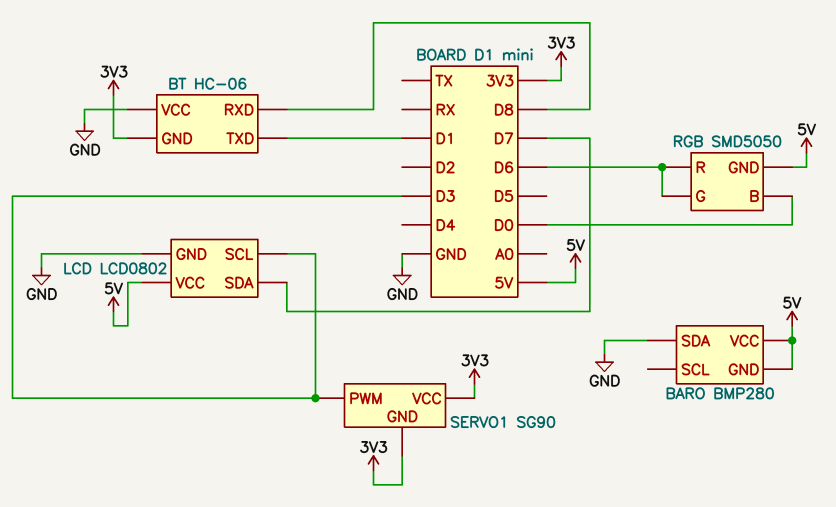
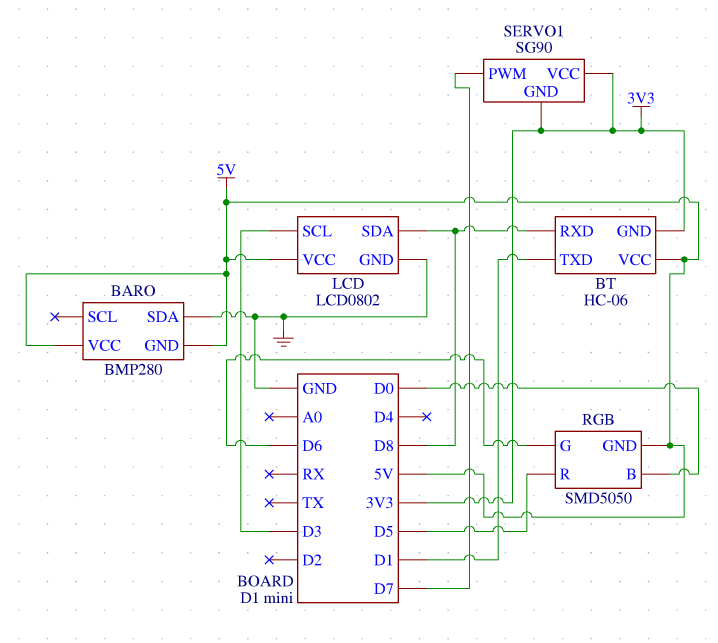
BT pin VCC: GND -> 5V
LCD pin SDA: D7 -> D8
RGB pin R: D6 -> D5
SERVO1 pin PWM: D3 -> D7

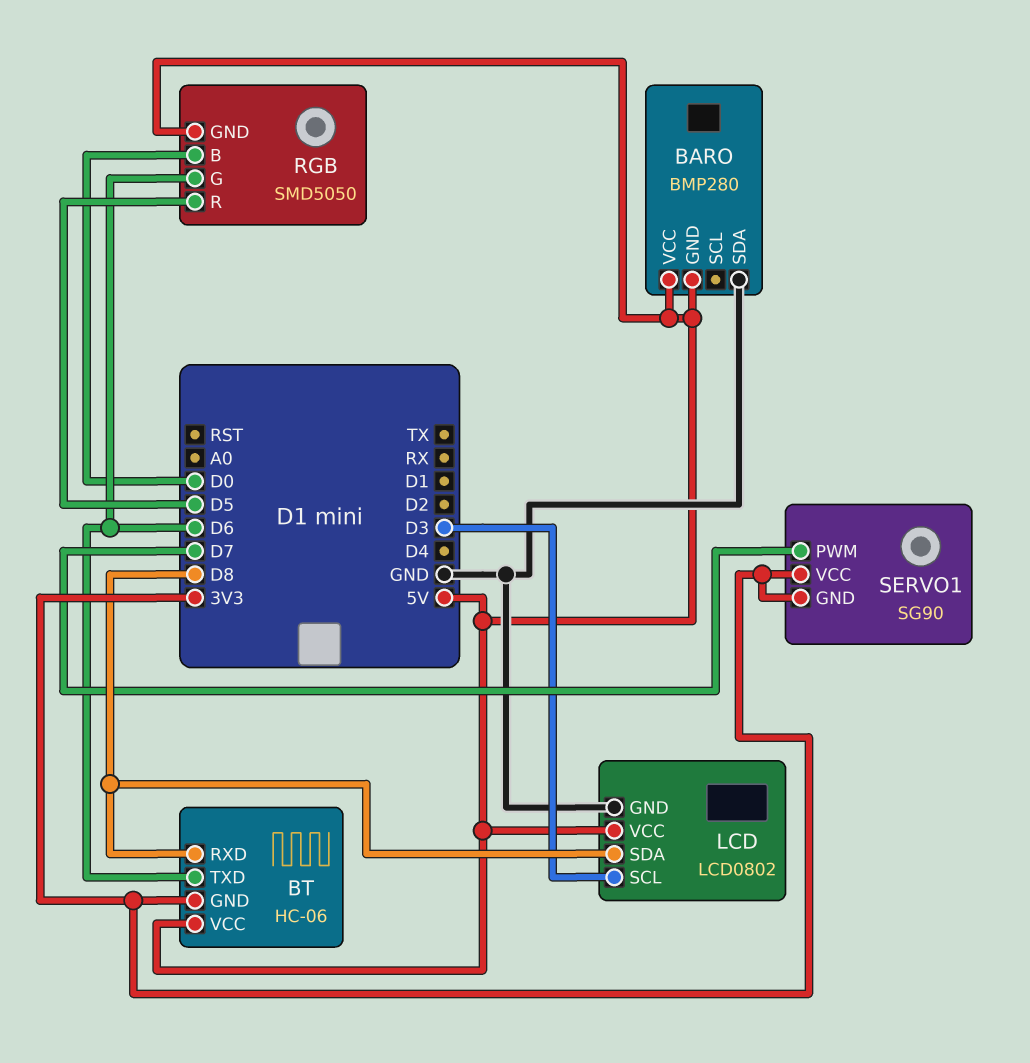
BT pin TXD: D1 -> D6

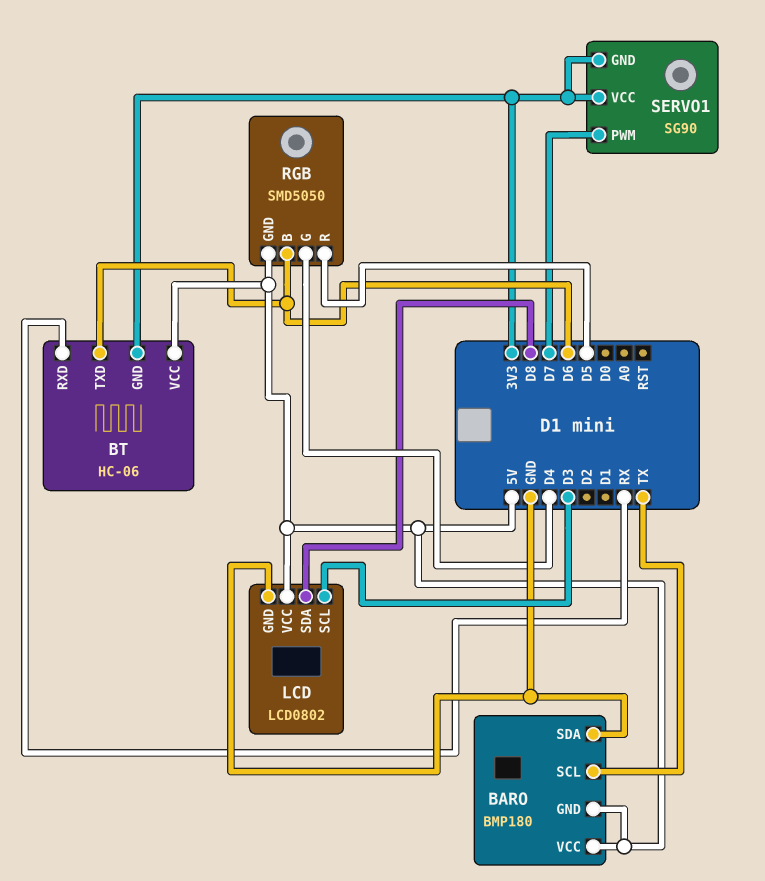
BARO: BMP280 -> BMP180
BARO pin SCL: none -> TX
BT pin RXD: D8 -> RX
RGB pin B: D0 -> D6
RGB pin G: D6 -> D4

